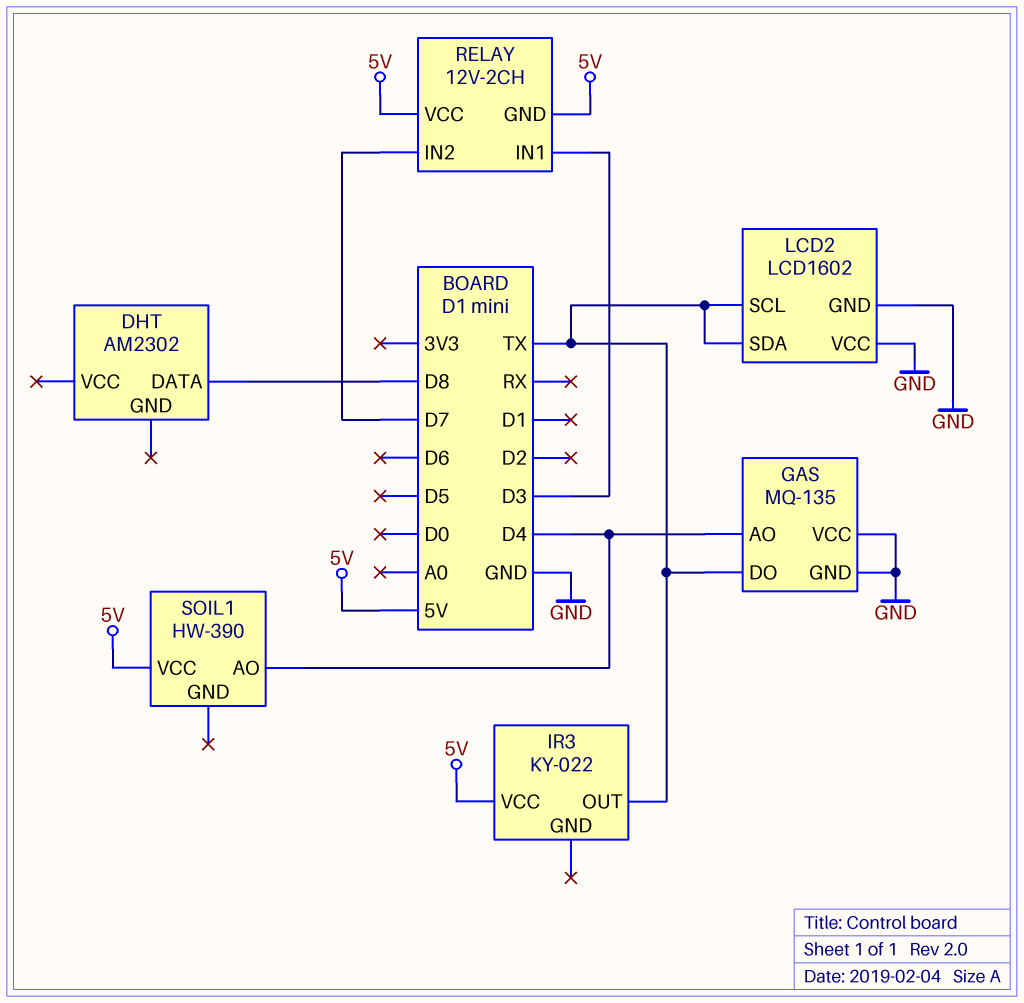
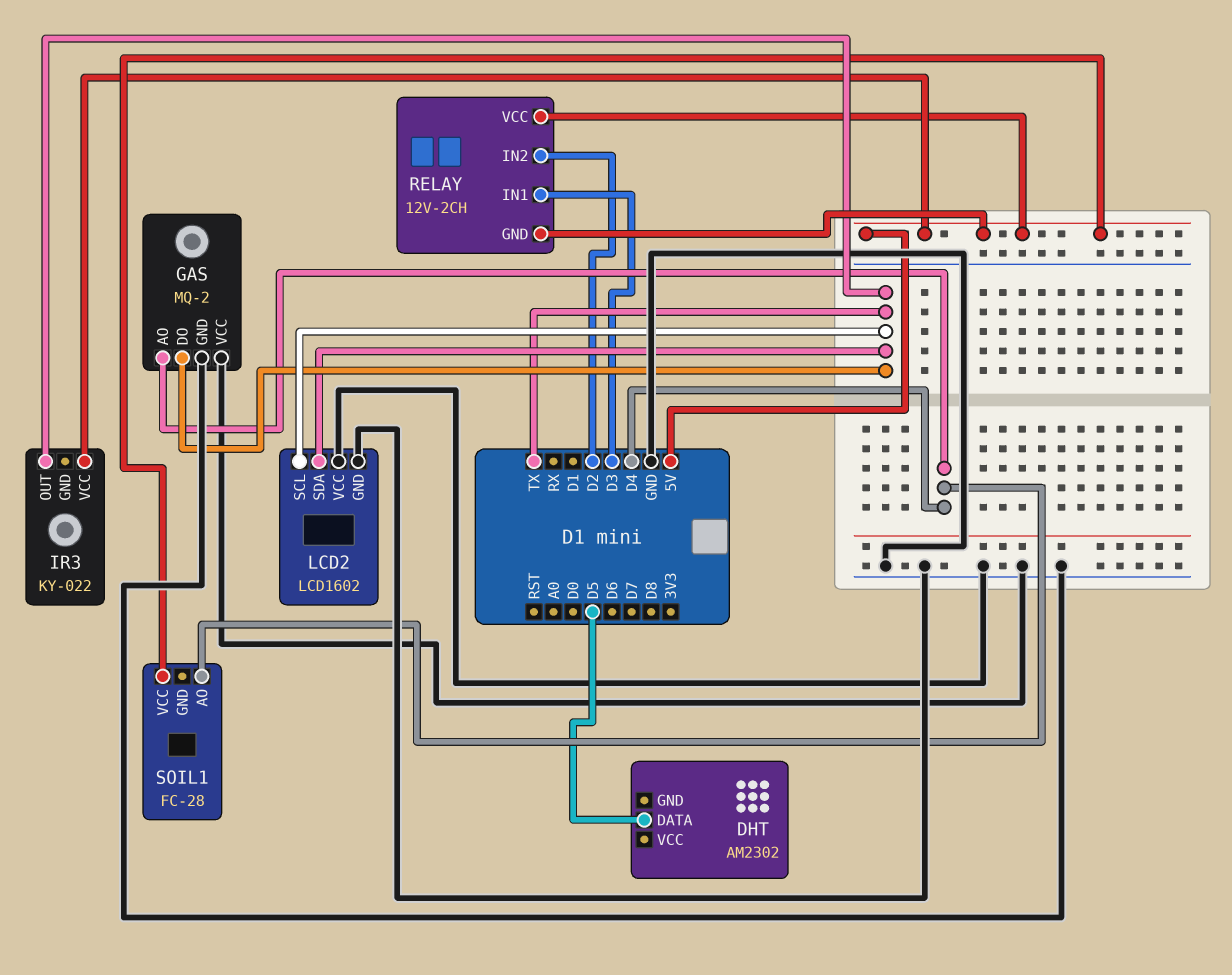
DHT pin DATA: D8 -> D5
GAS: MQ-135 -> MQ-2
RELAY pin IN2: D7 -> D2
SOIL1: HW-390 -> FC-28

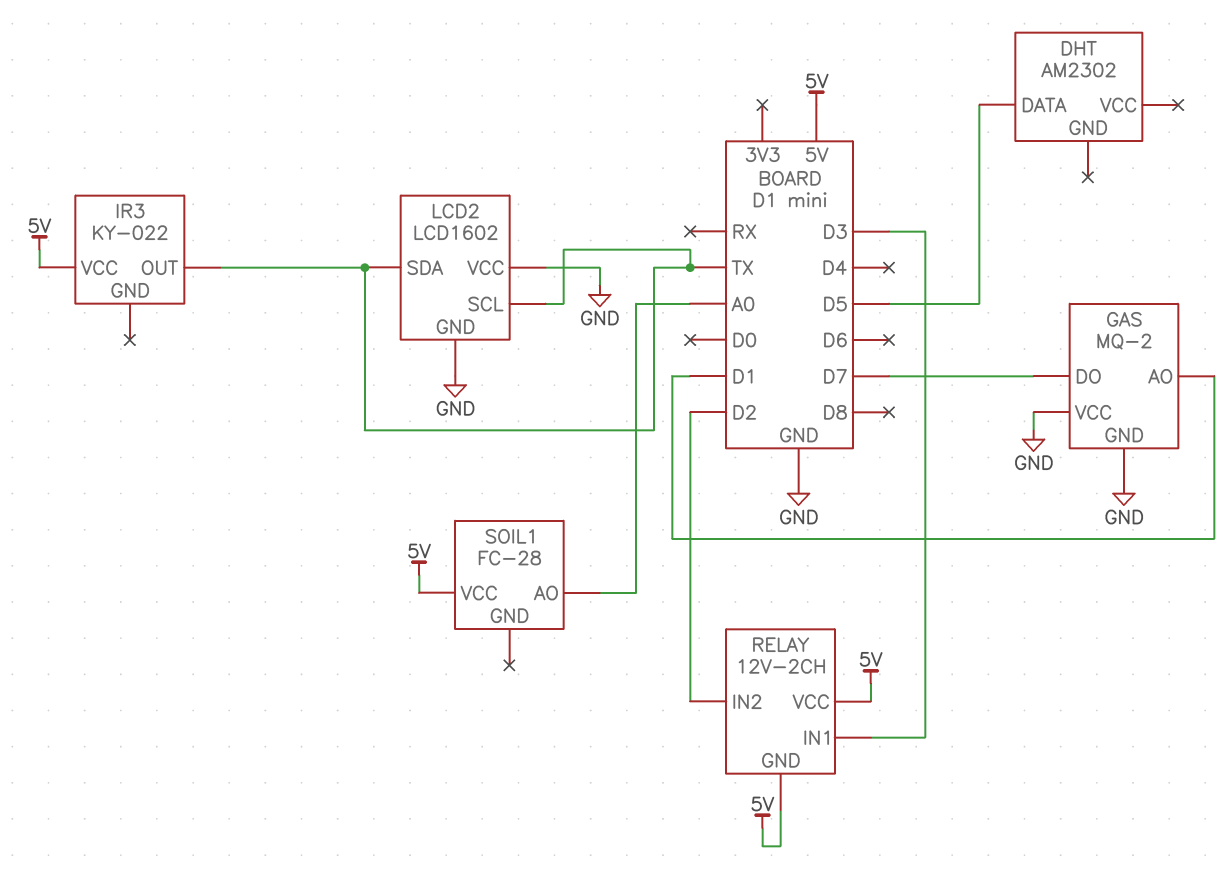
GAS pin AO: D4 -> D1
GAS pin DO: TX -> D7
SOIL1 pin AO: D4 -> A0

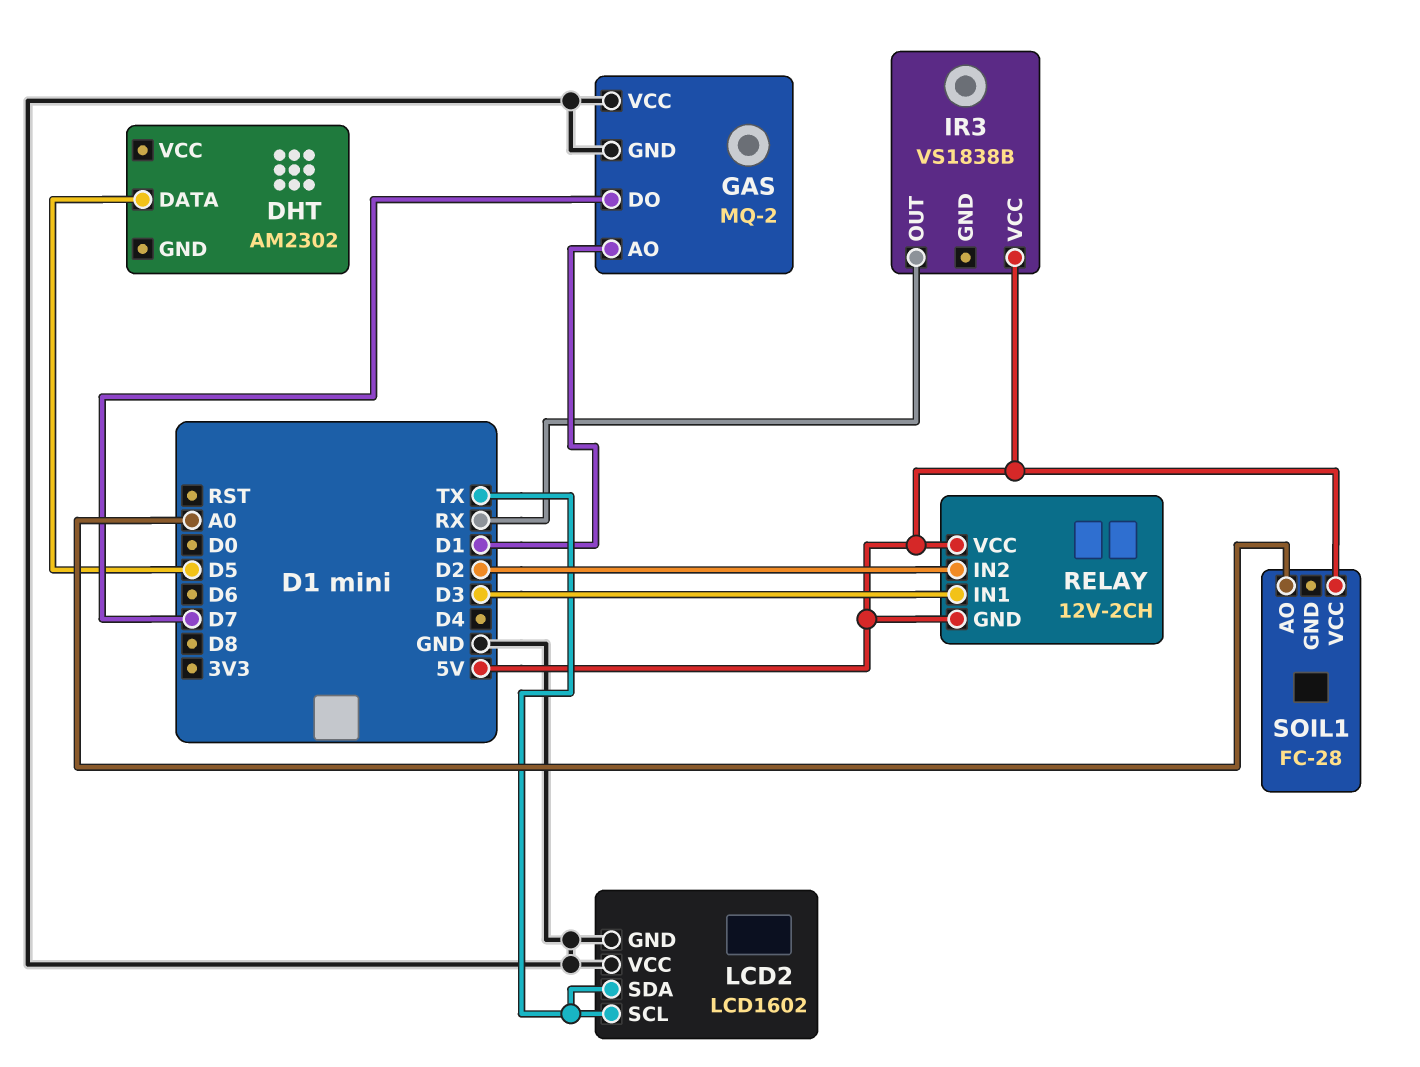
IR3: KY-022 -> VS1838B
IR3 pin OUT: TX -> RX

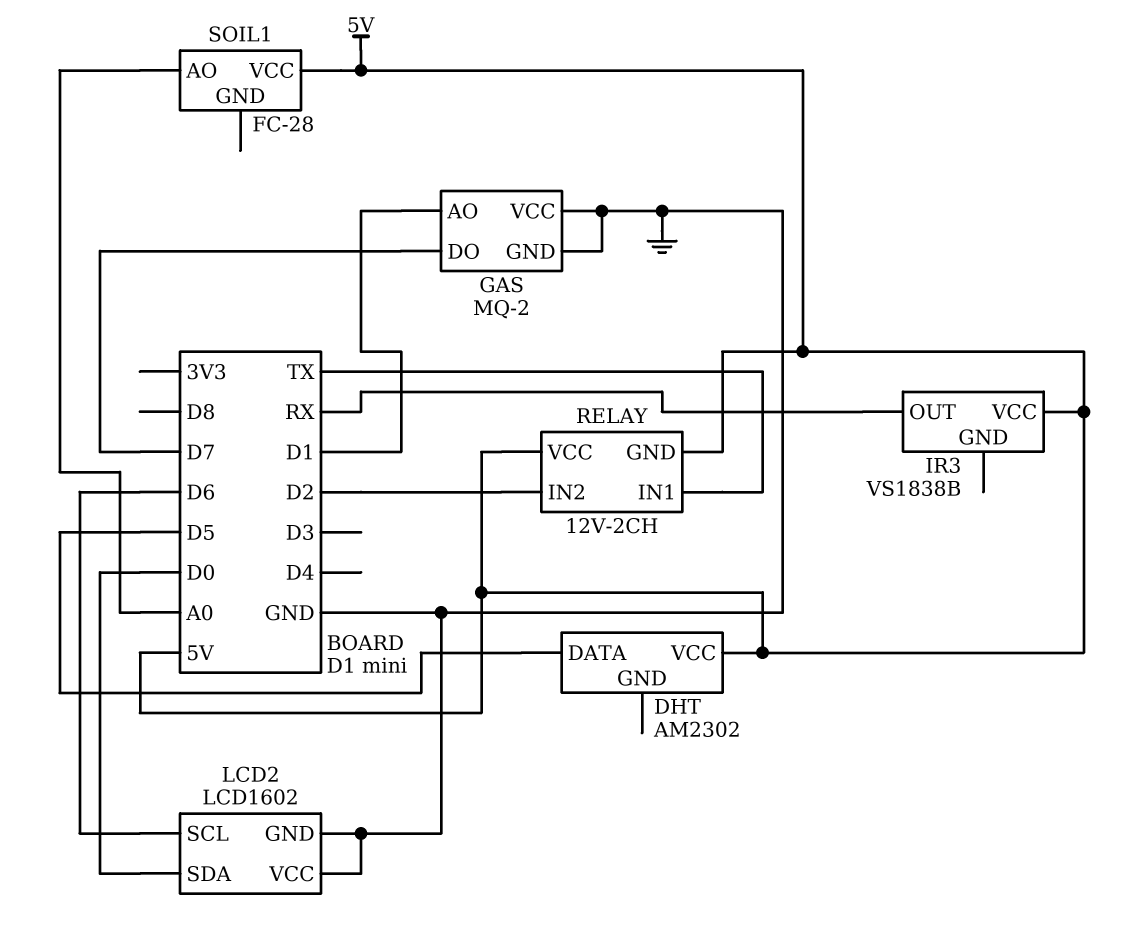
DHT pin VCC: none -> 5V
LCD2 pin SCL: TX -> D6
LCD2 pin SDA: TX -> D0
RELAY pin IN1: D3 -> TX

